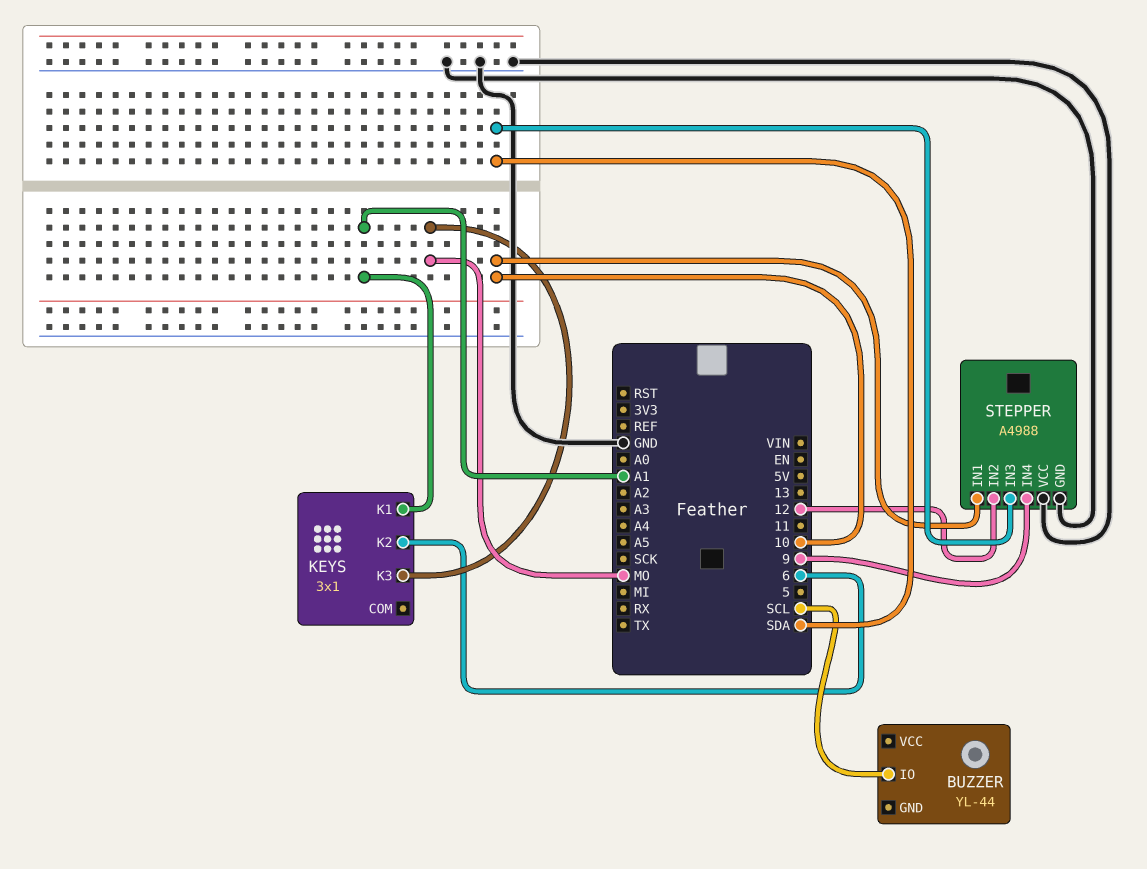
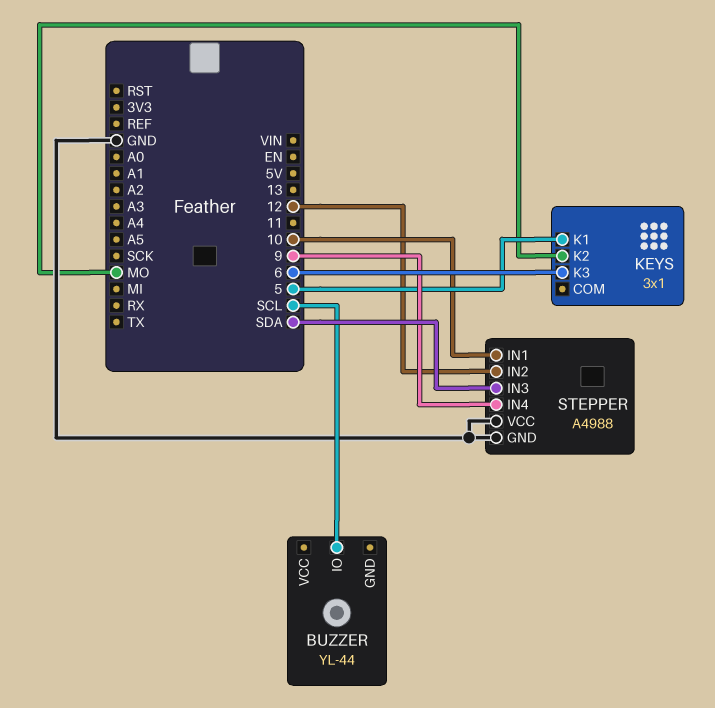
KEYS pin K1: A1 -> 5
KEYS pin K2: 6 -> MO
KEYS pin K3: MO -> 6

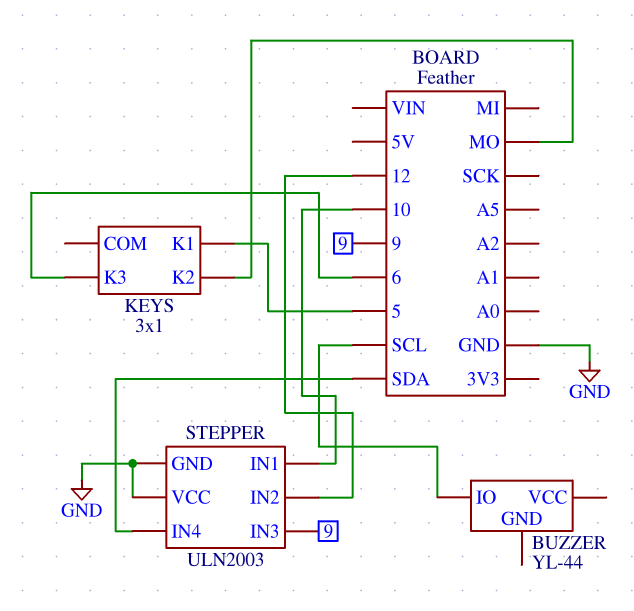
STEPPER: A4988 -> ULN2003
STEPPER pin IN3: SDA -> 9
STEPPER pin IN4: 9 -> SDA

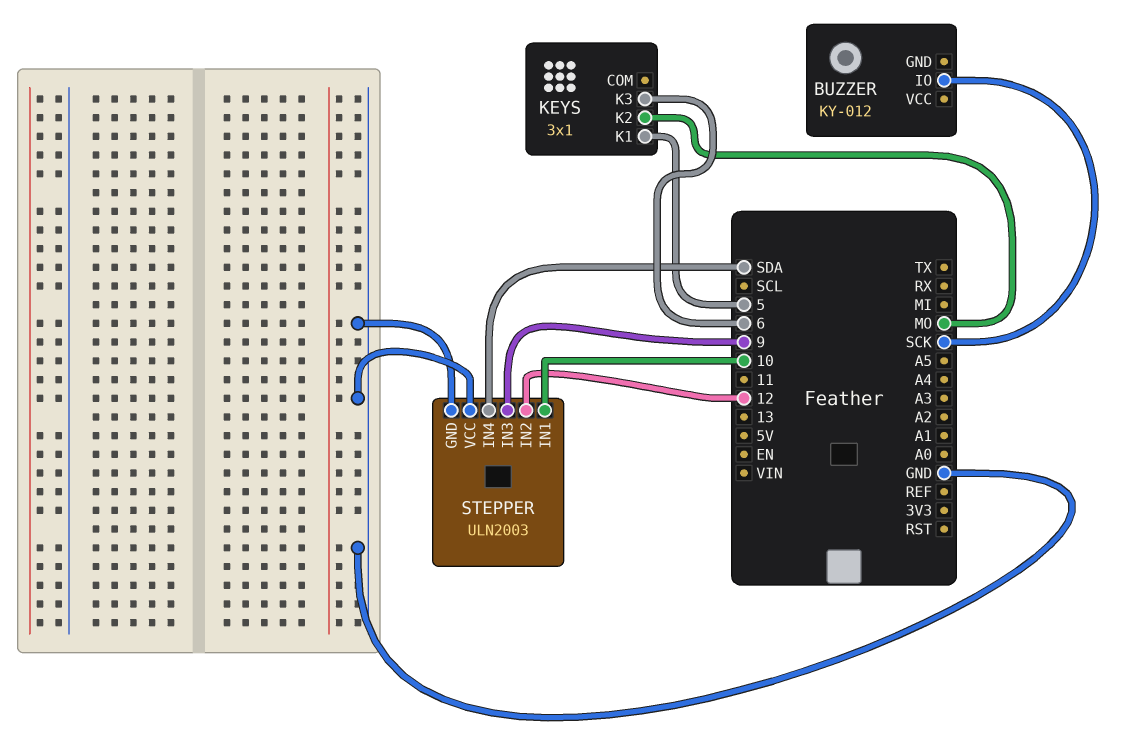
BUZZER: YL-44 -> KY-012
BUZZER pin IO: SCL -> SCK

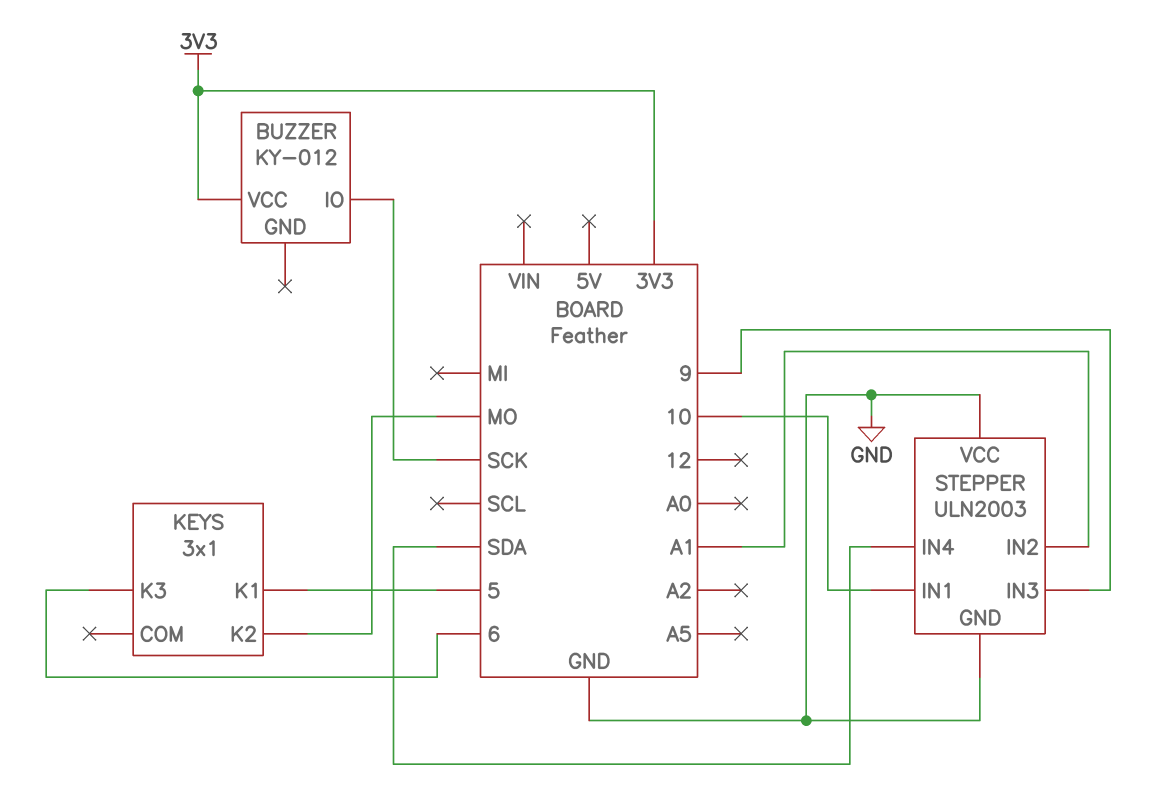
BUZZER pin VCC: none -> 3V3
STEPPER pin IN2: 12 -> A1

